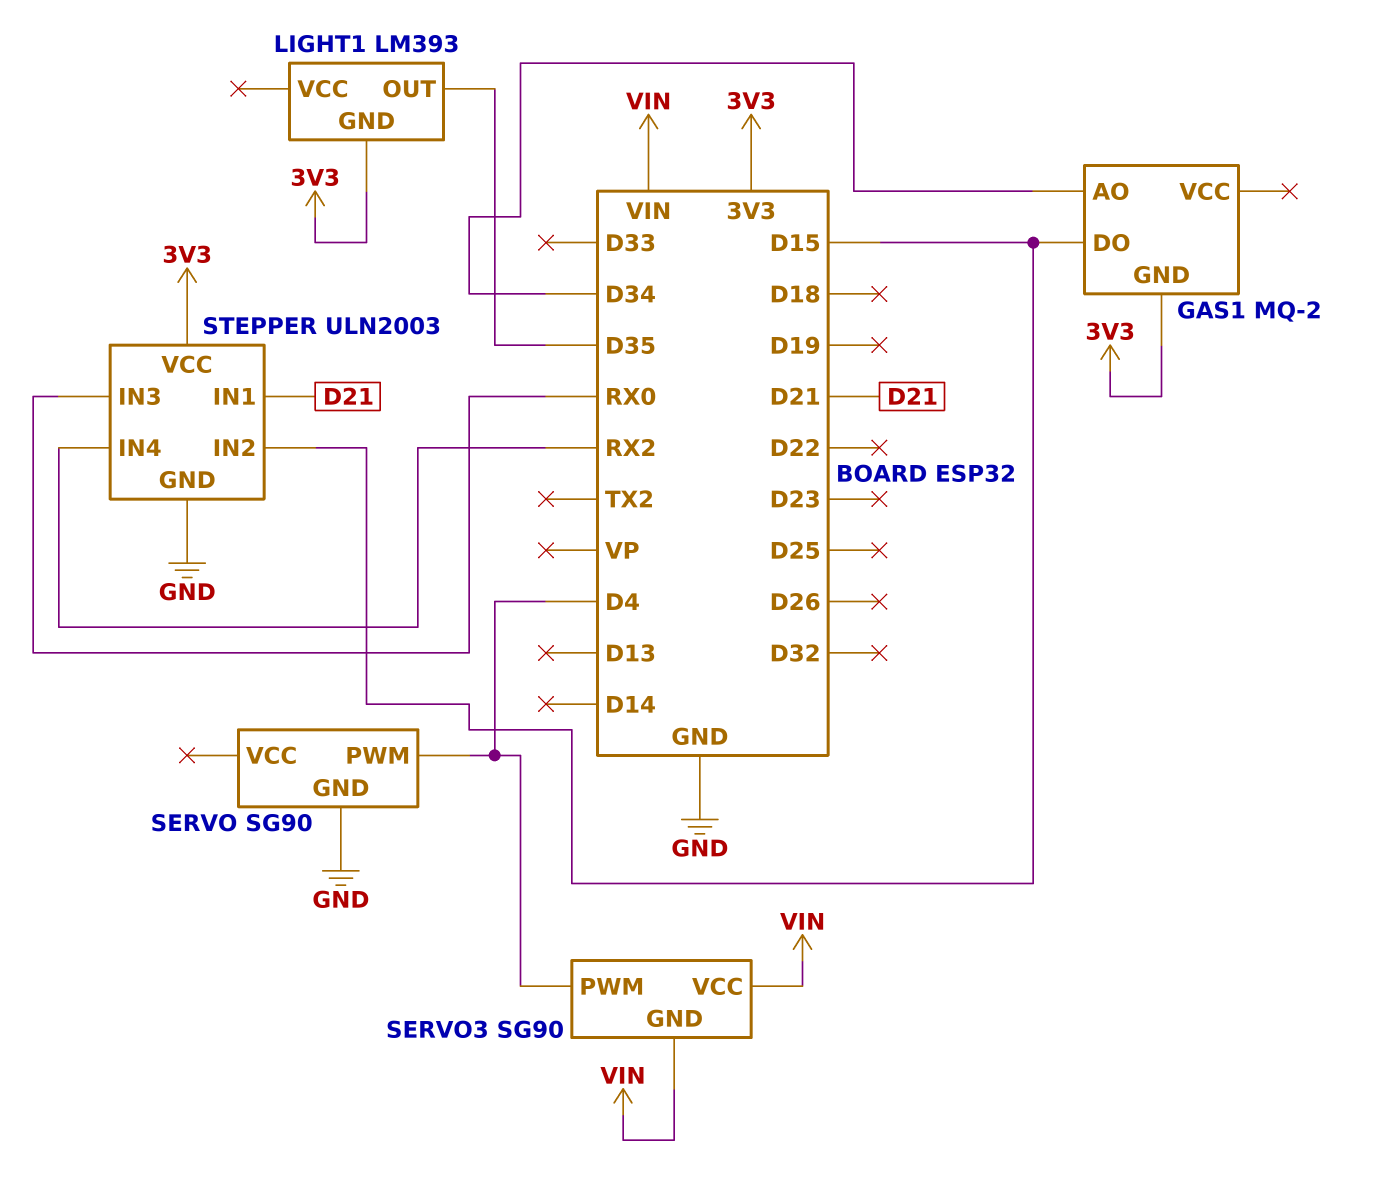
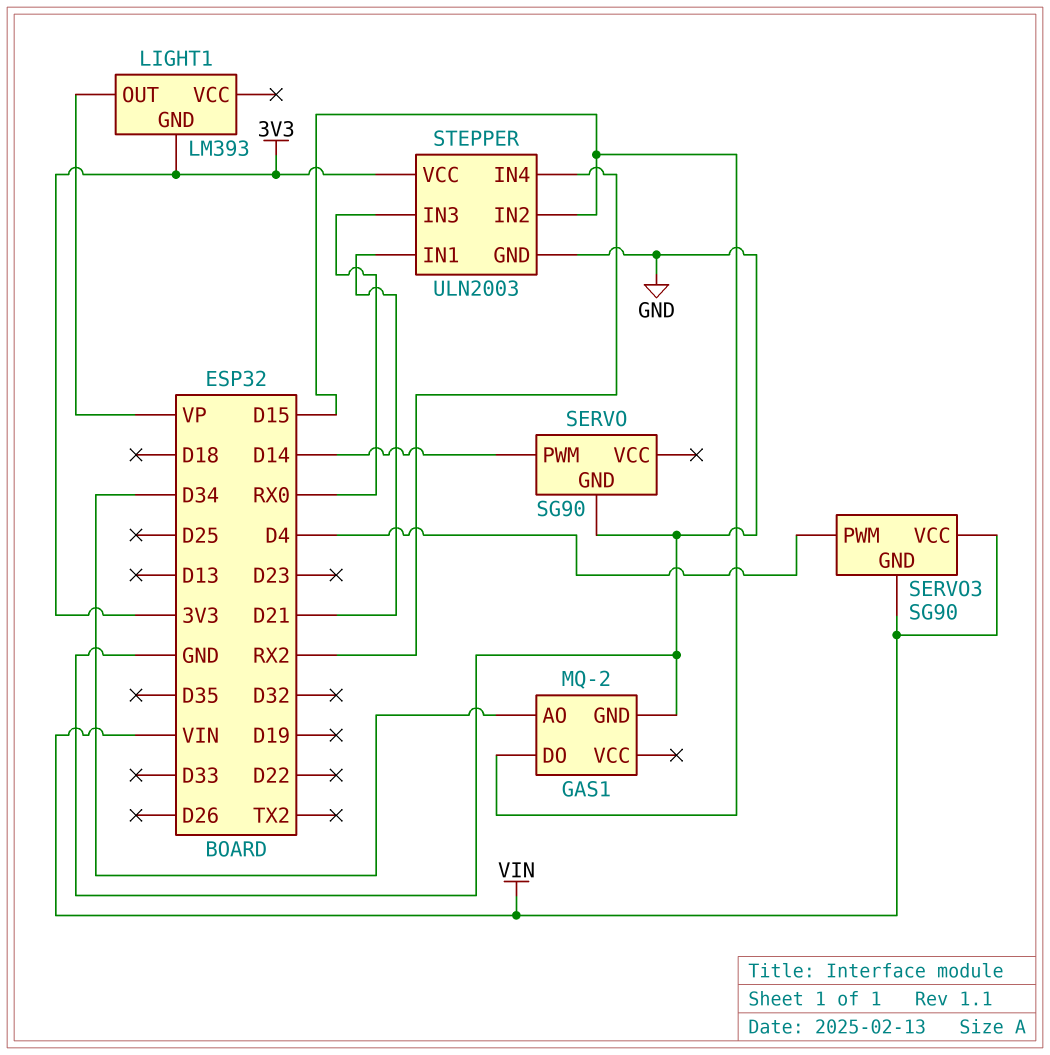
GAS1 pin GND: 3V3 -> GND
LIGHT1 pin OUT: D35 -> VP
SERVO pin PWM: D4 -> D14

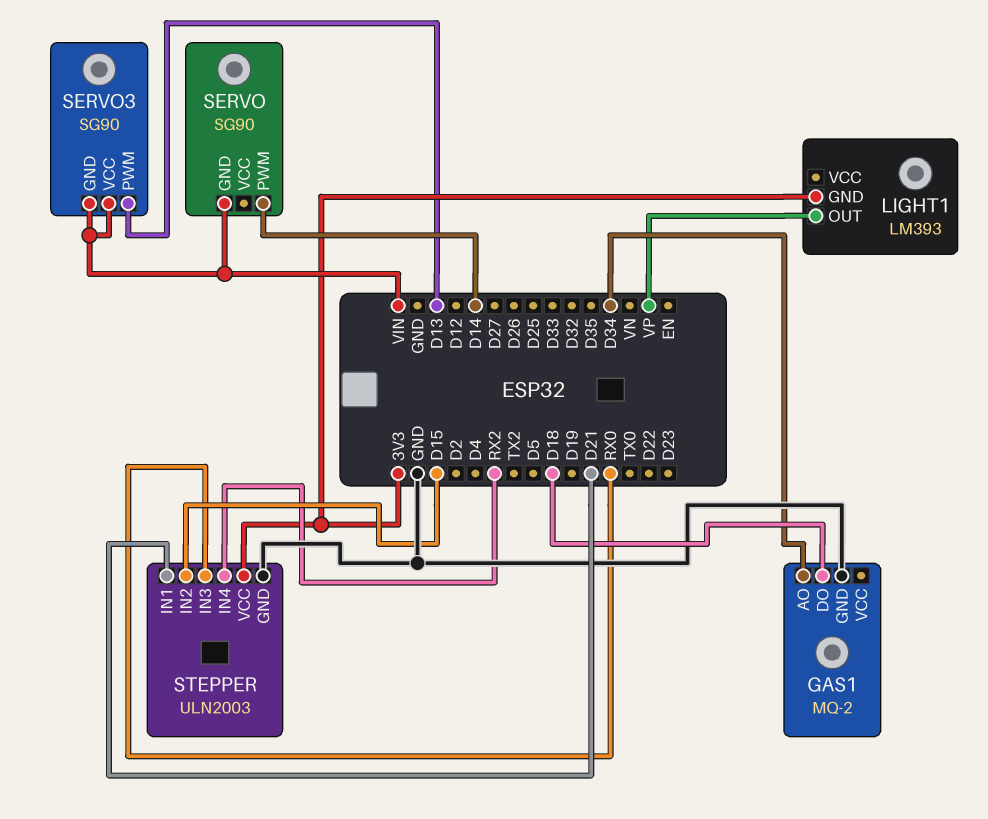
GAS1 pin DO: D15 -> D18
SERVO pin GND: GND -> VIN
SERVO3 pin PWM: D4 -> D13

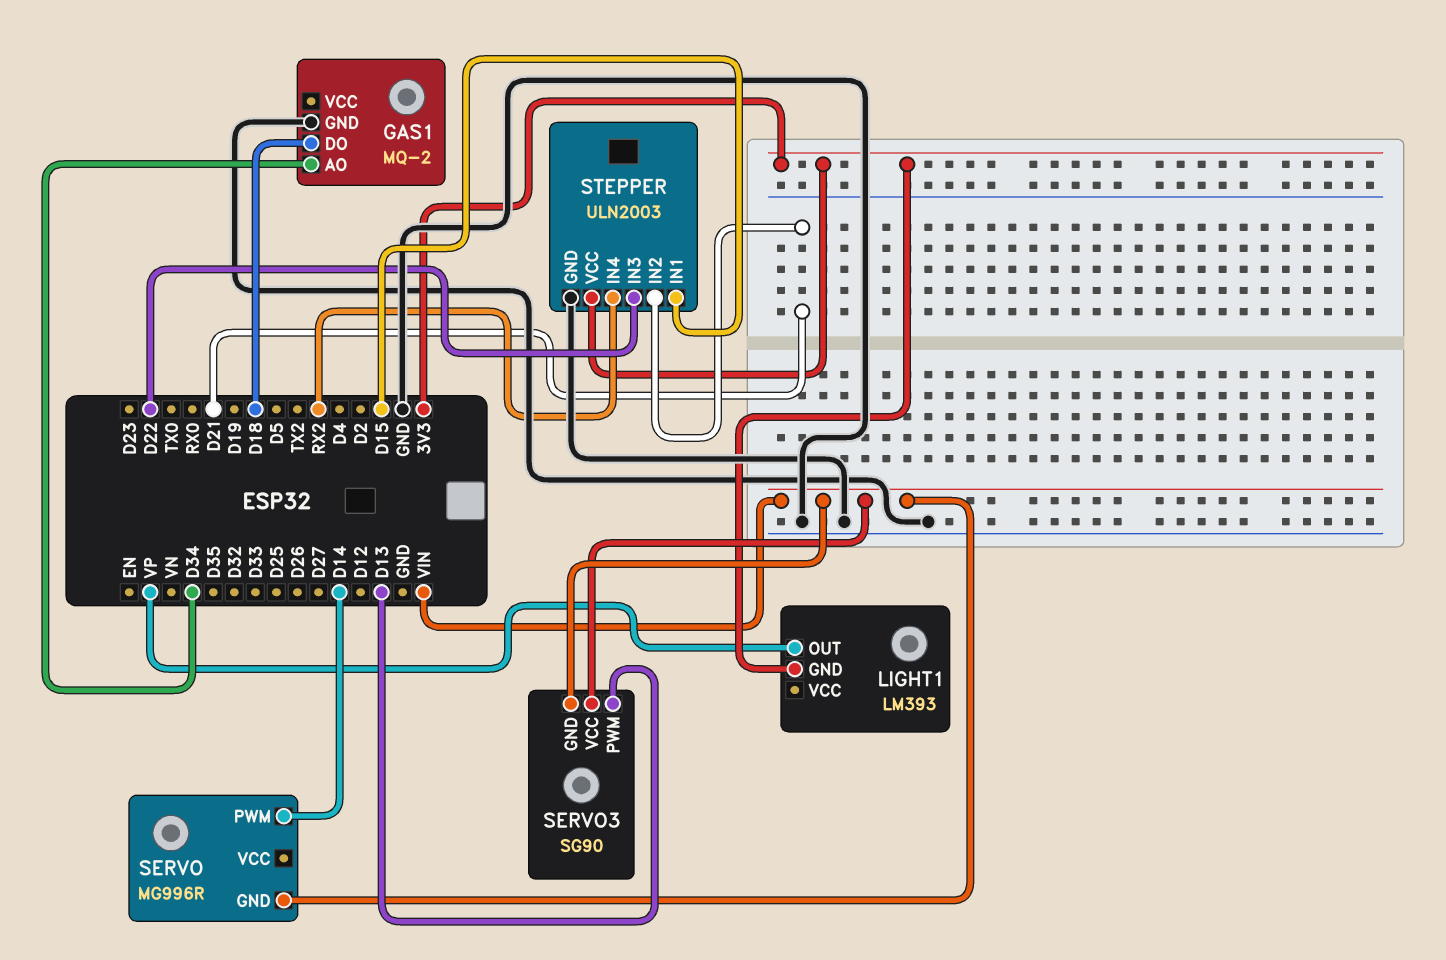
SERVO: SG90 -> MG996R
STEPPER pin IN1: D21 -> D15
STEPPER pin IN2: D15 -> D21
STEPPER pin IN3: RX0 -> D22

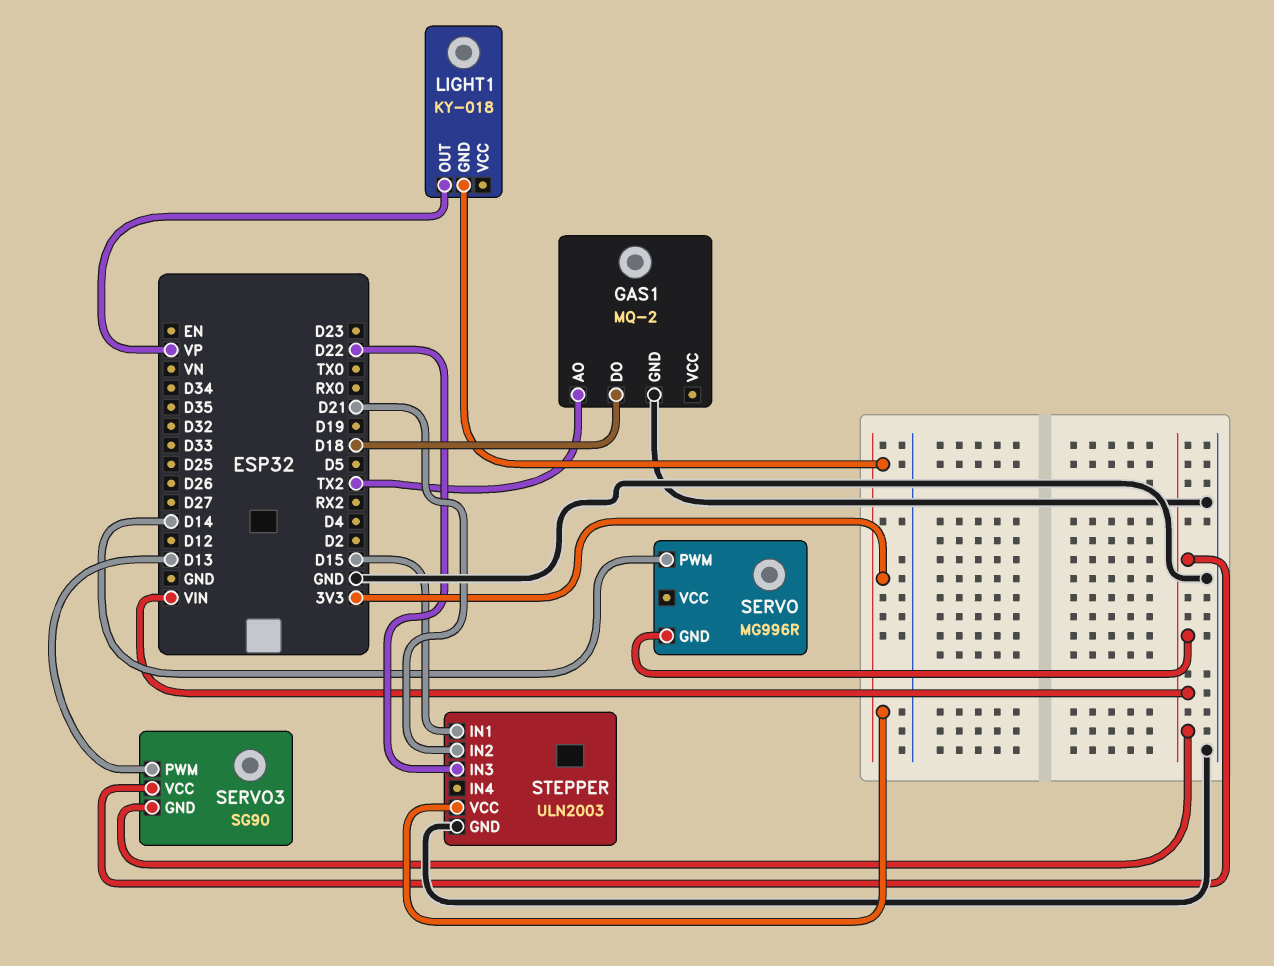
GAS1 pin AO: D34 -> TX2
LIGHT1: LM393 -> KY-018
STEPPER pin IN4: RX2 -> none

